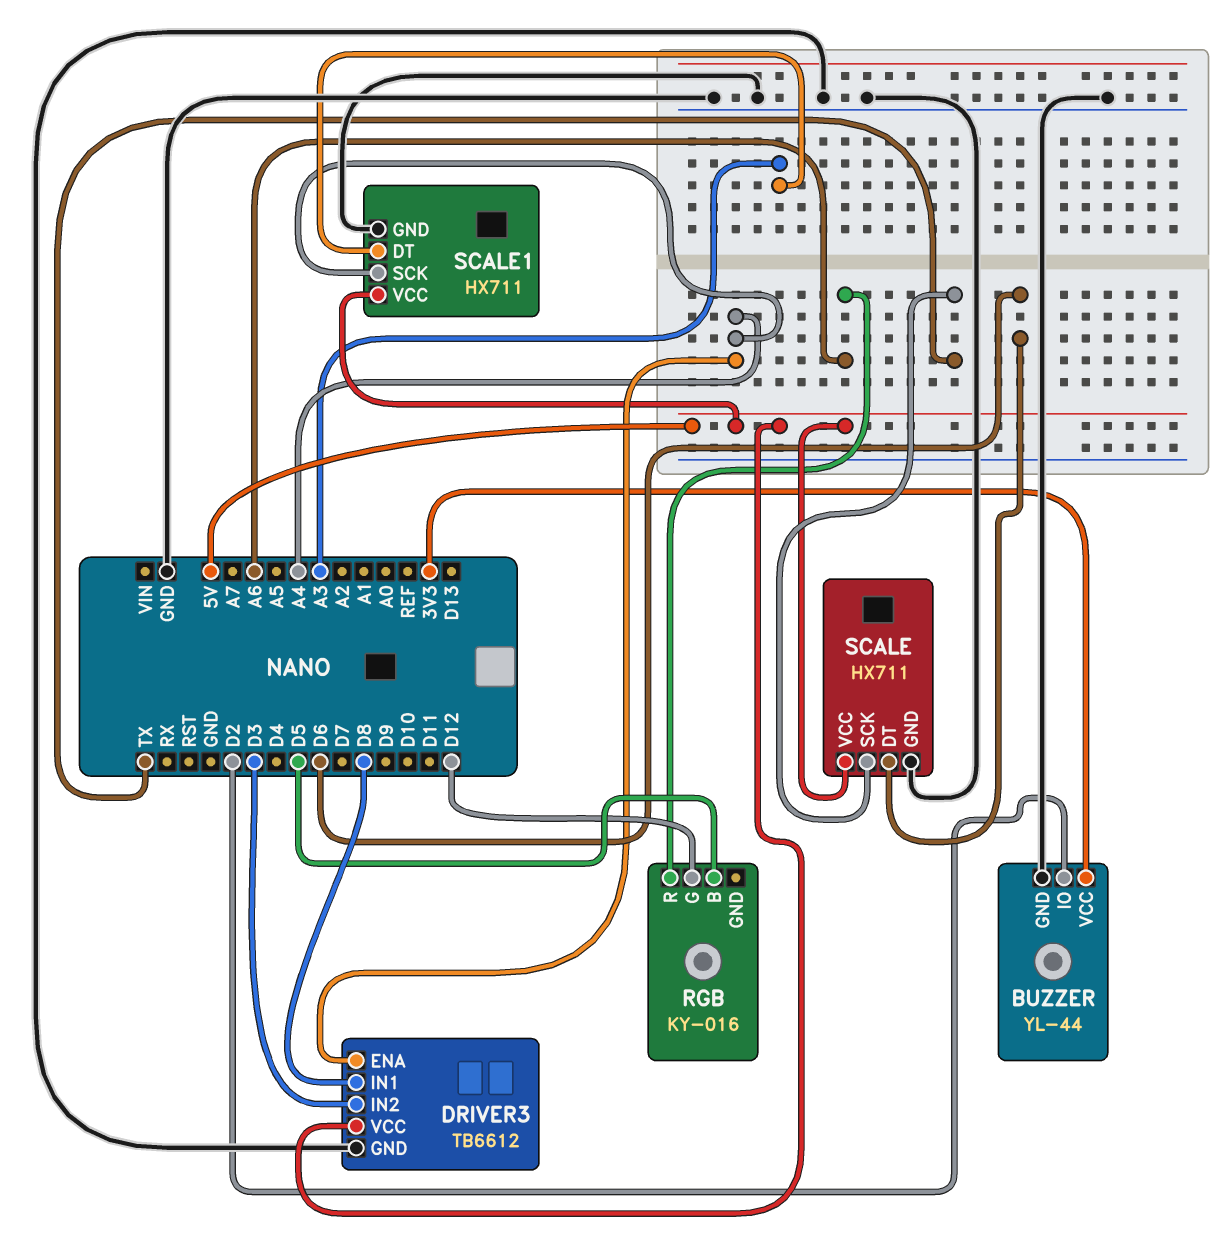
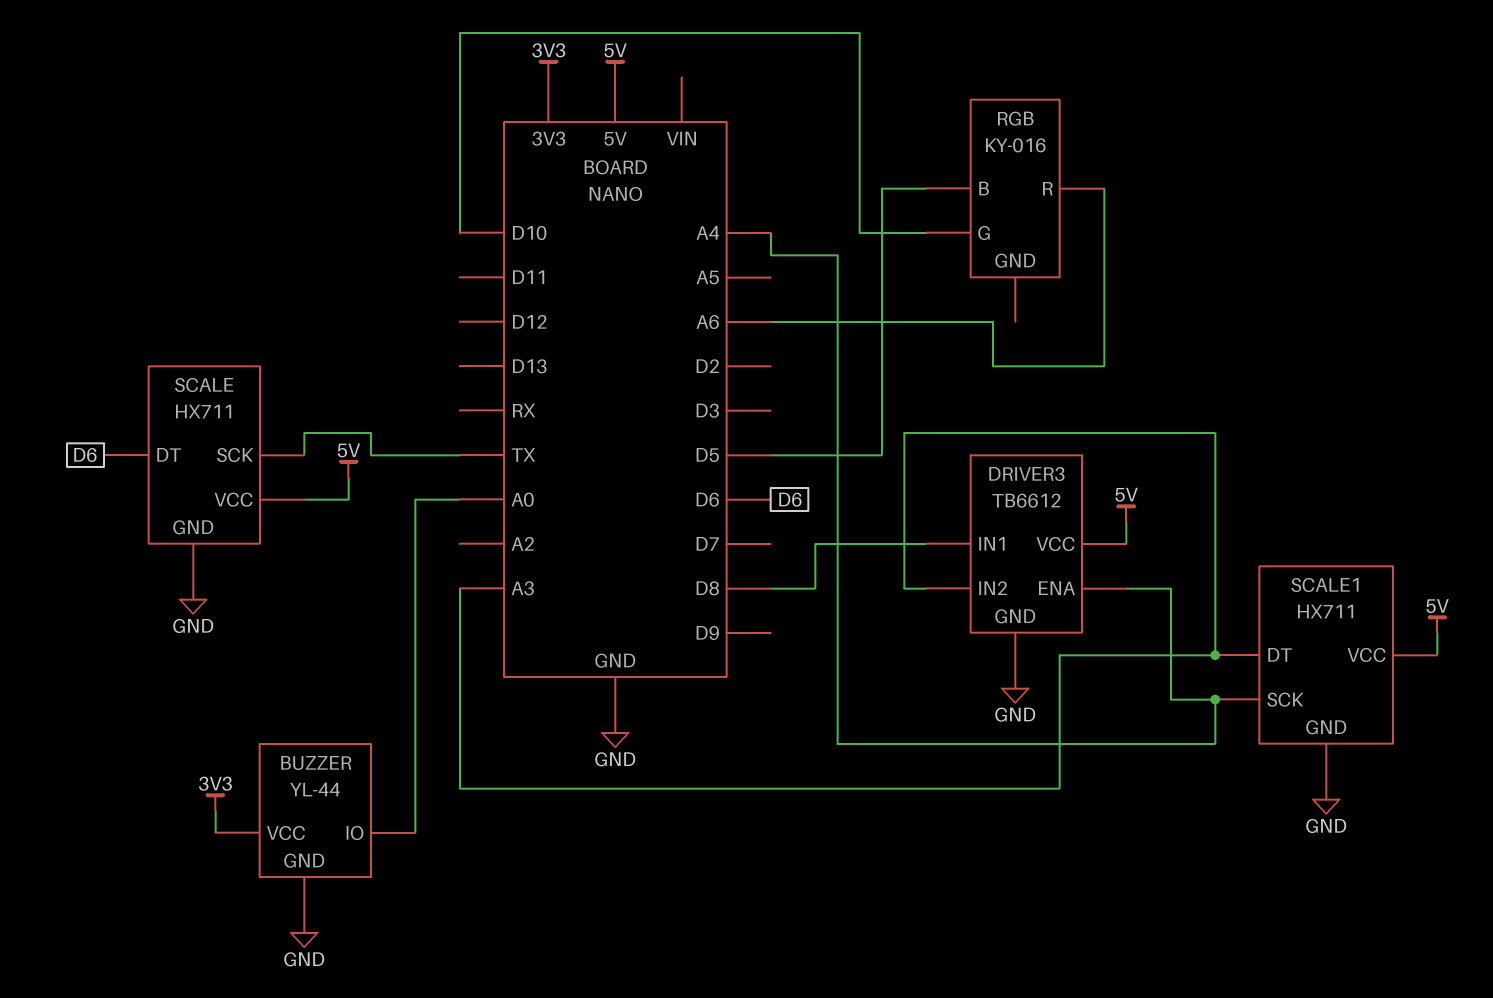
BUZZER pin IO: D2 -> A0
DRIVER3 pin IN2: D3 -> A3
RGB pin G: D12 -> D10

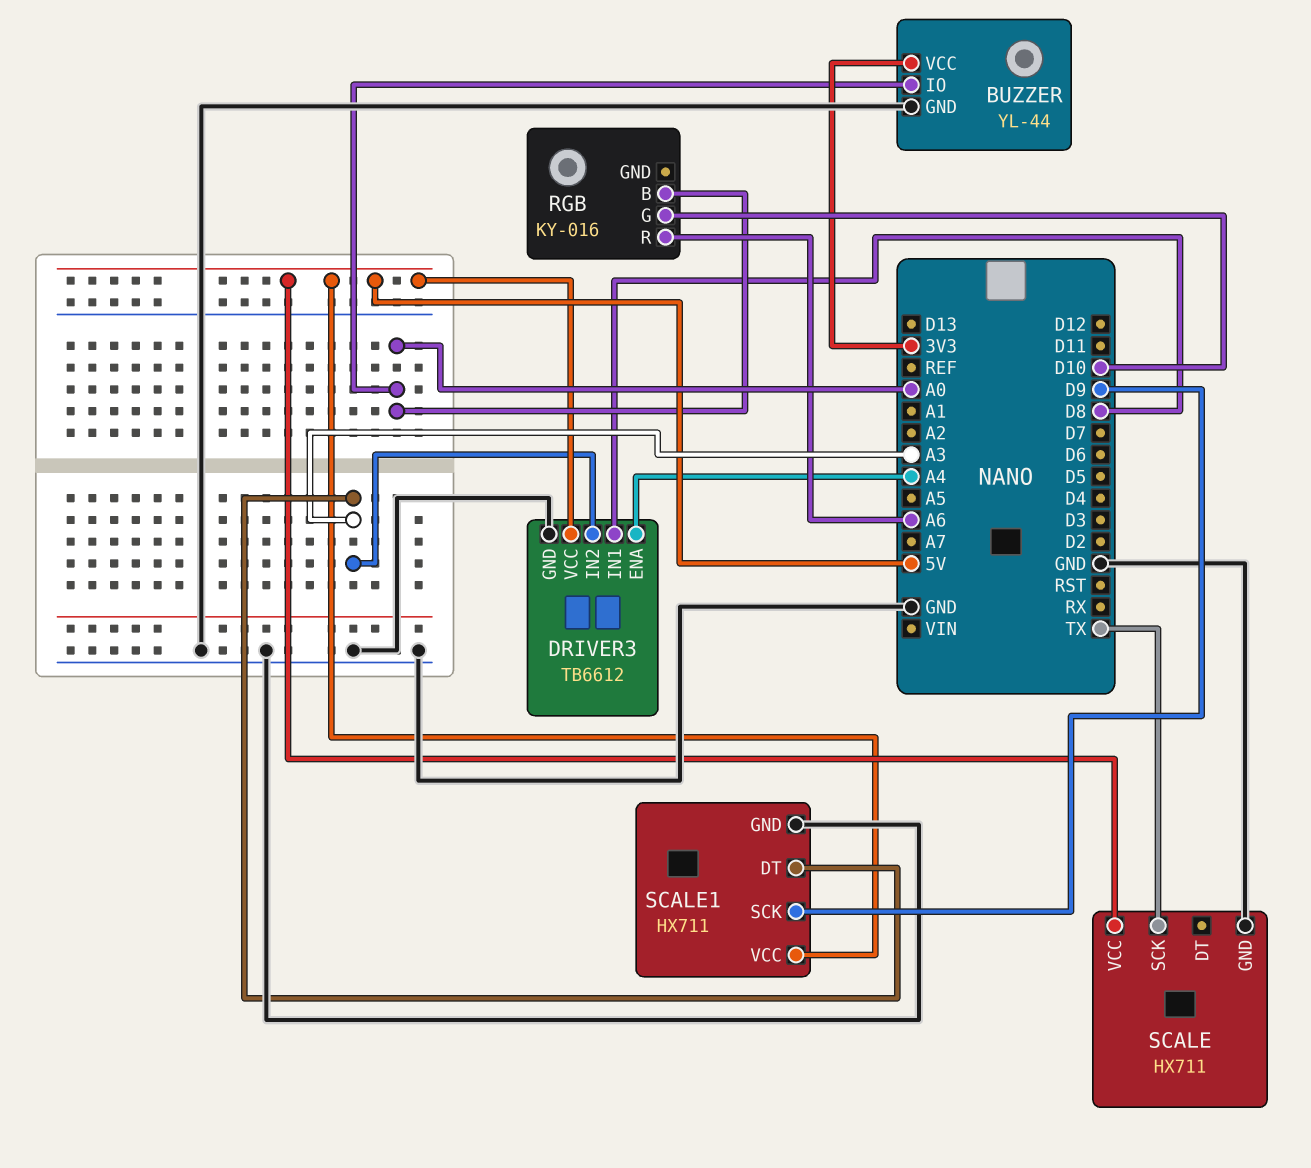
RGB pin B: D5 -> A0
SCALE pin DT: D6 -> none
SCALE1 pin SCK: A4 -> D9

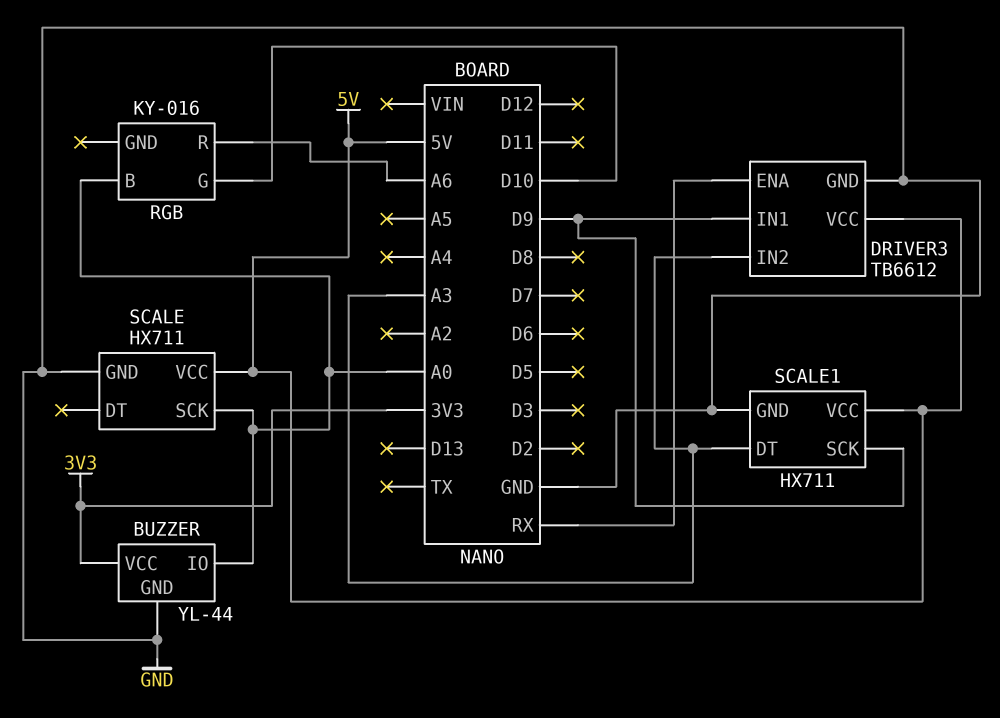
DRIVER3 pin ENA: A4 -> RX
DRIVER3 pin IN1: D8 -> D9
SCALE pin SCK: TX -> A0

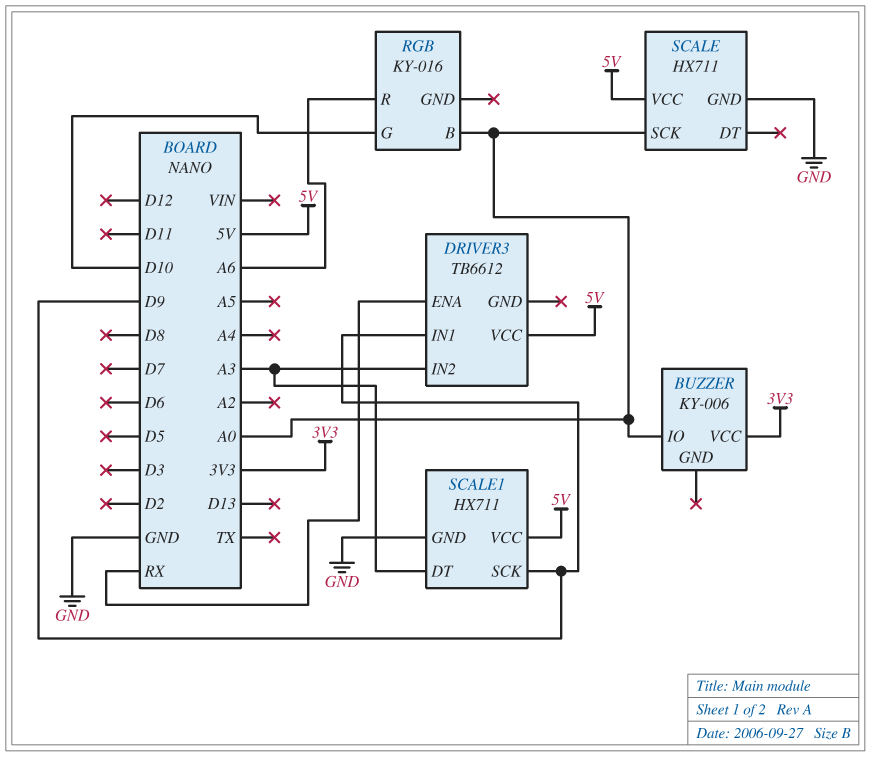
BUZZER: YL-44 -> KY-006
BUZZER pin GND: GND -> none
DRIVER3 pin GND: GND -> none

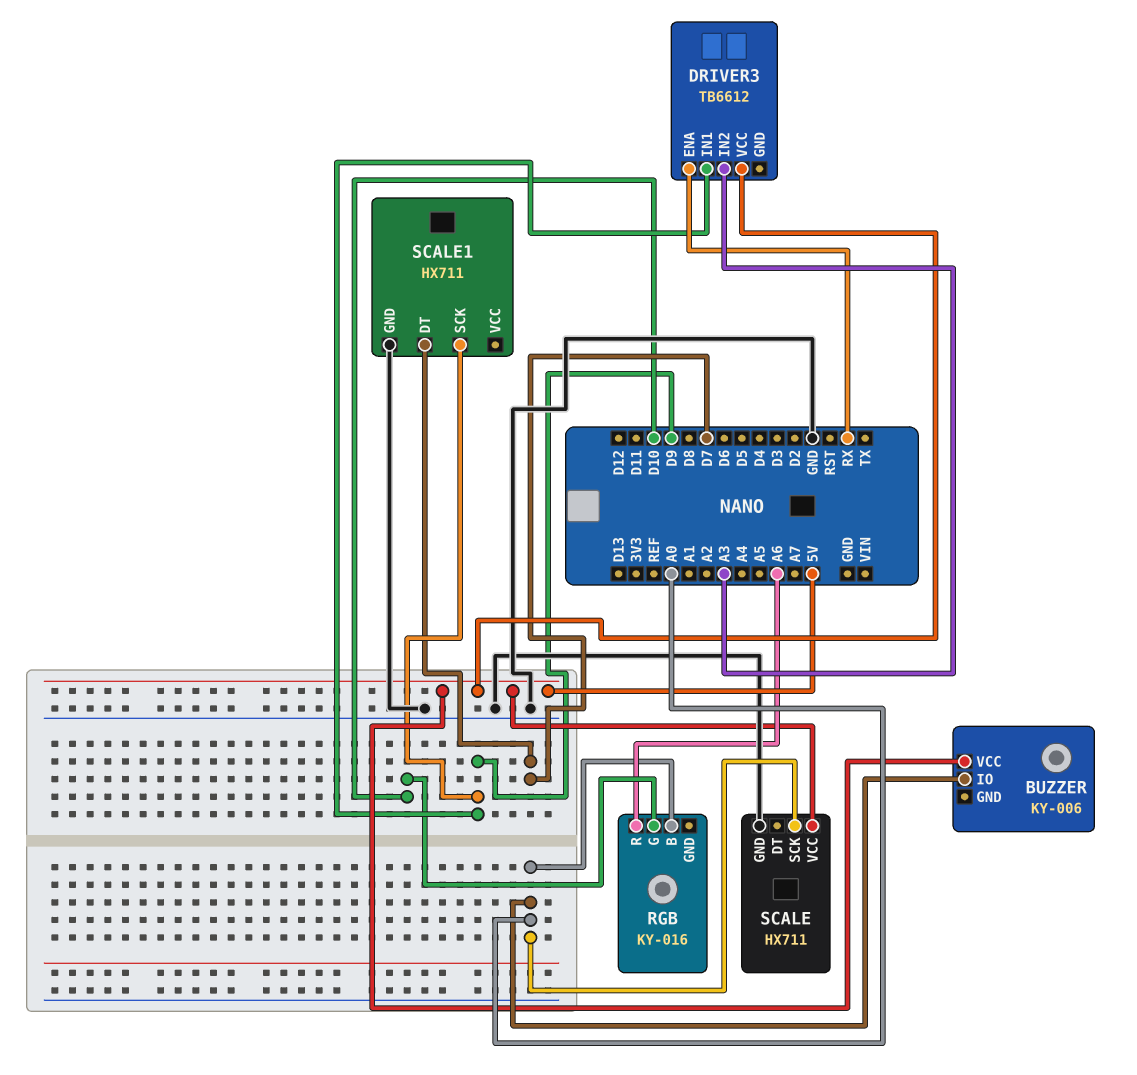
BUZZER pin VCC: 3V3 -> 5V
SCALE1 pin DT: A3 -> D7
SCALE1 pin VCC: 5V -> none

